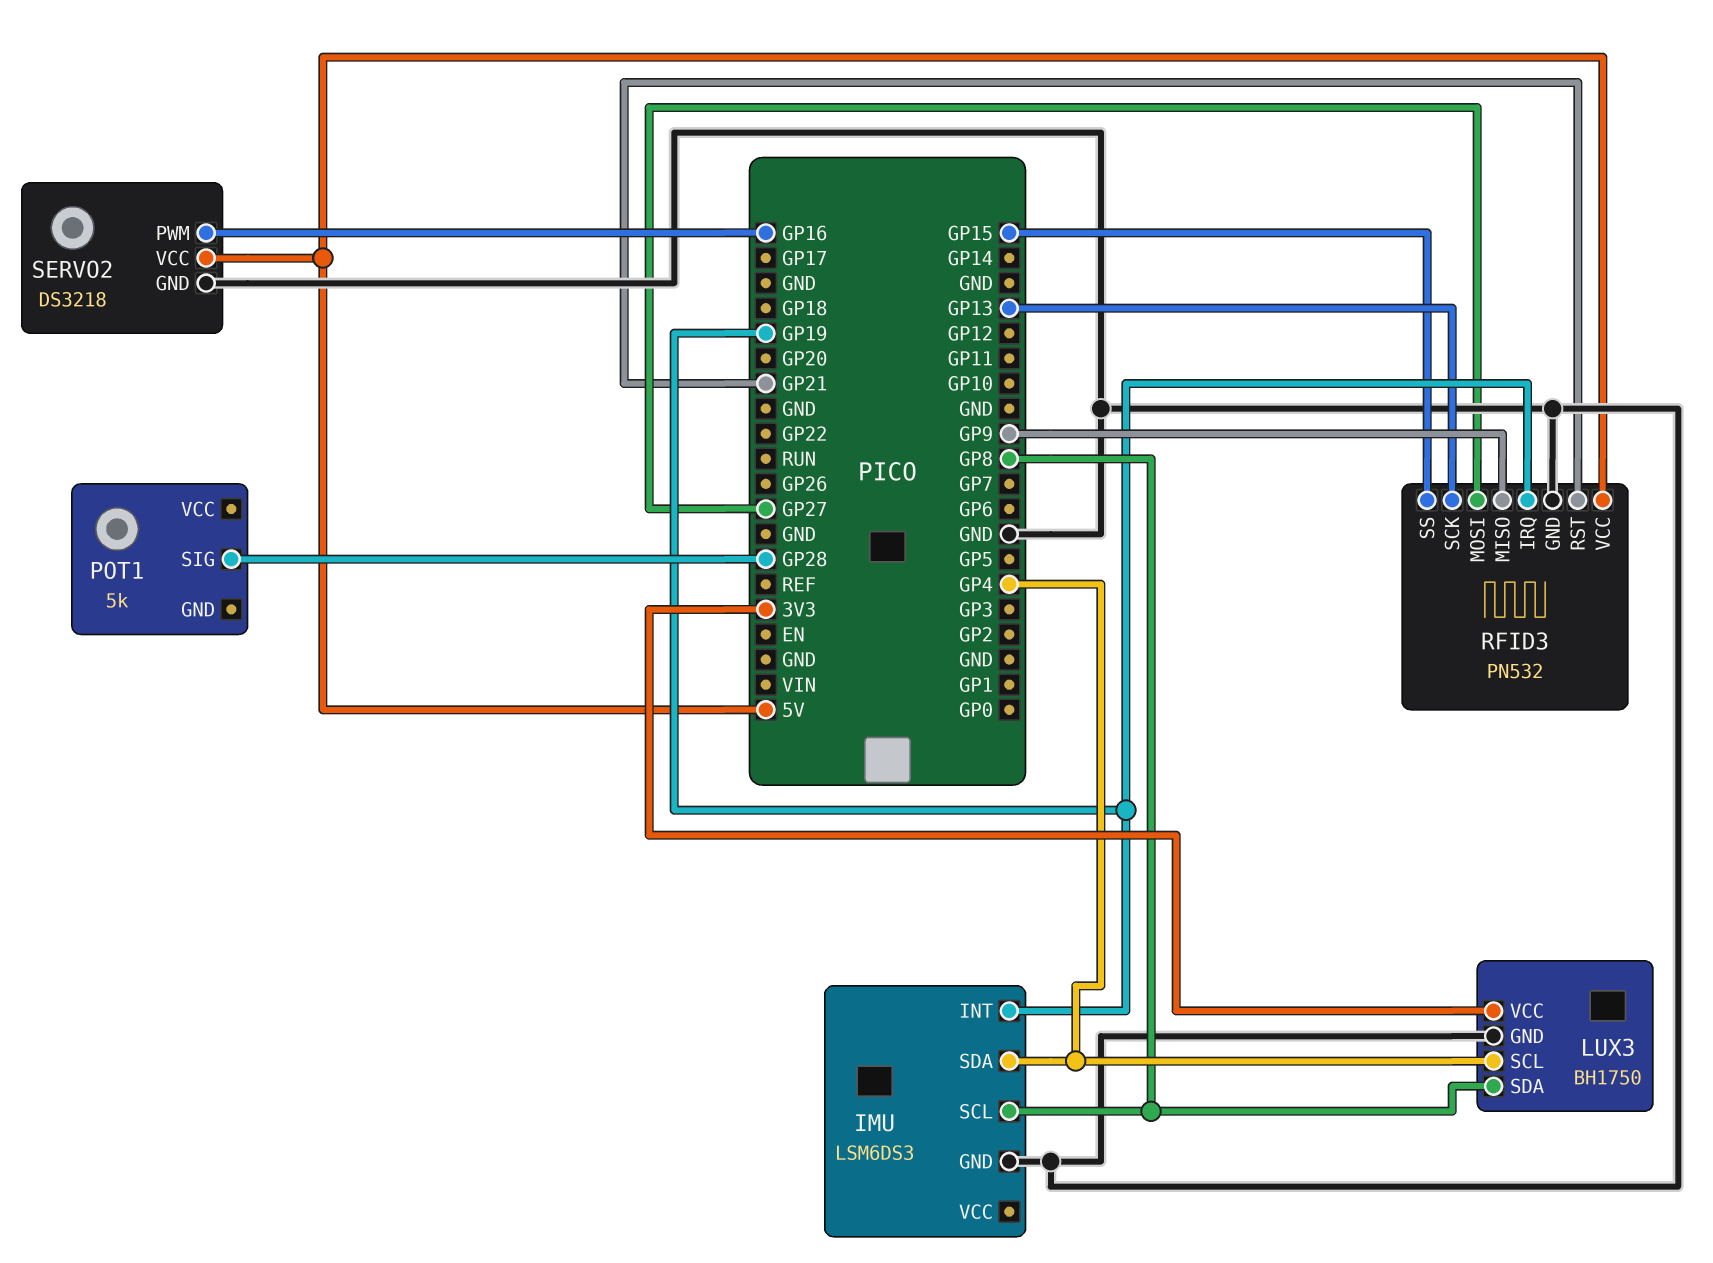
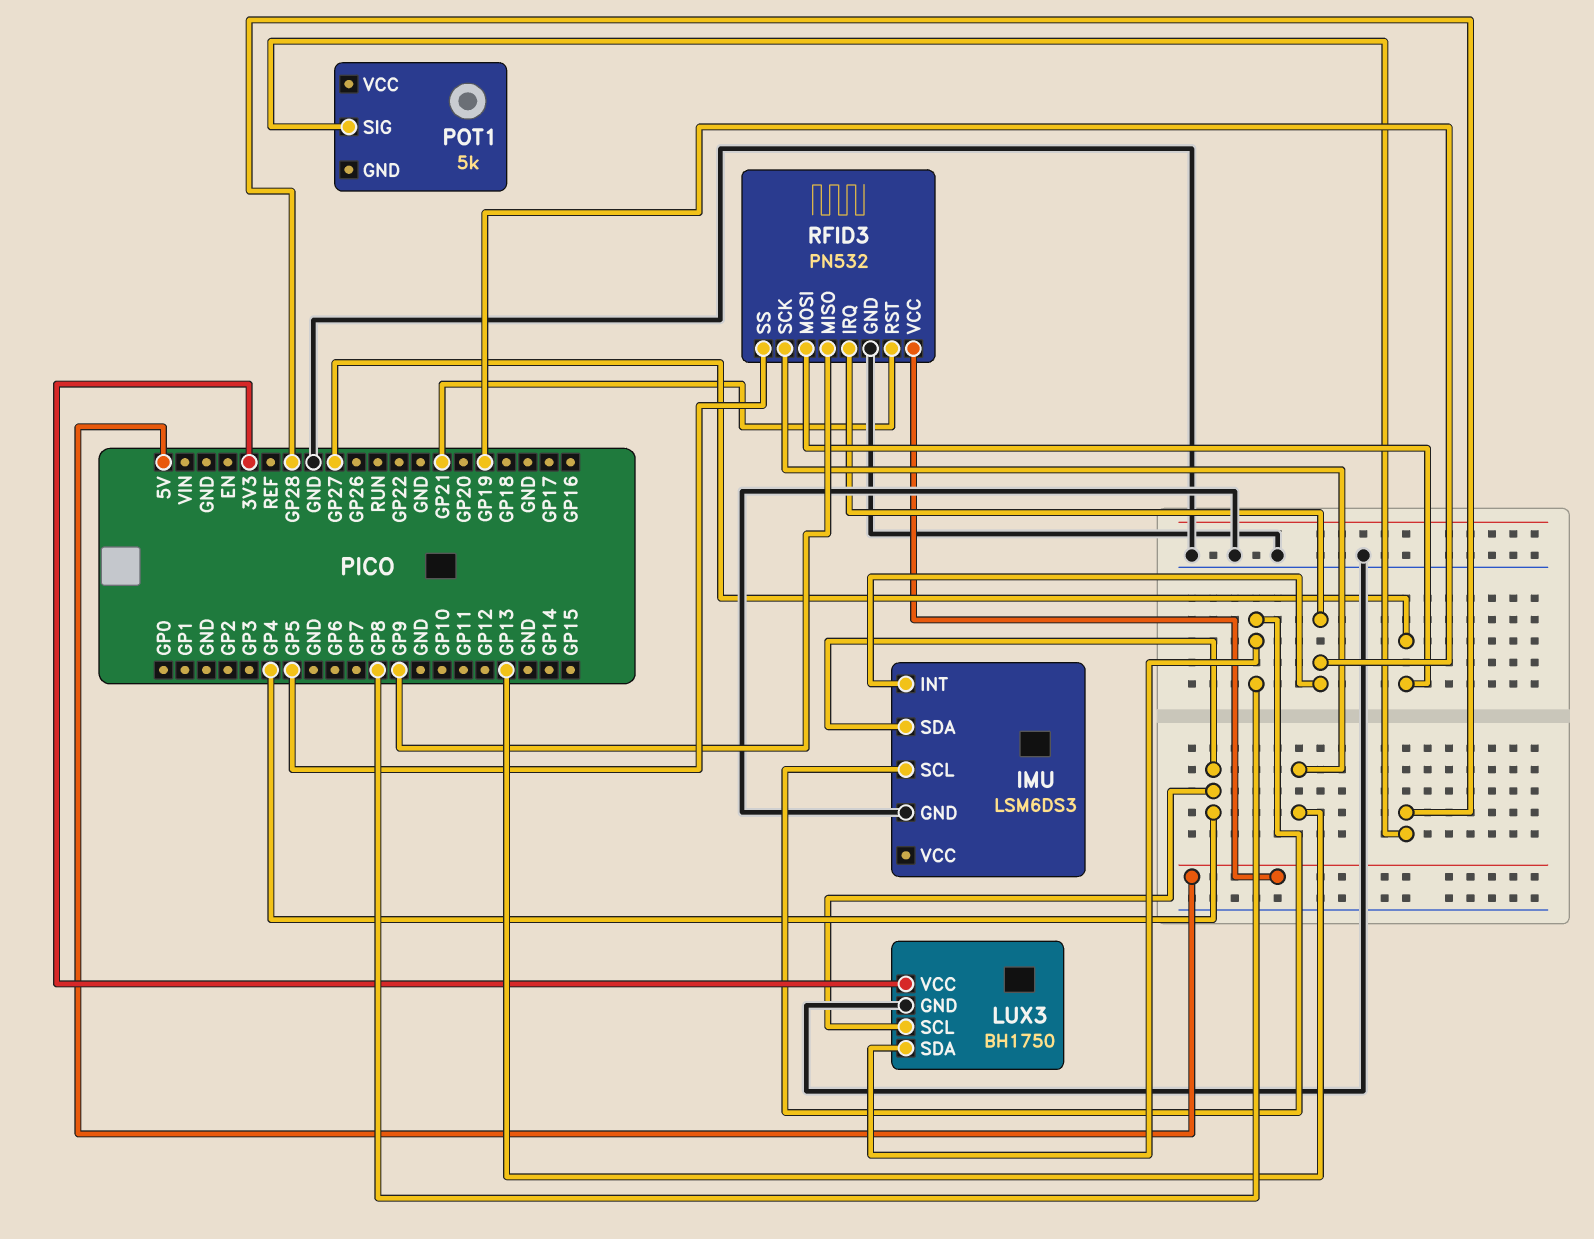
RFID3 pin SS: GP15 -> GP5
SERVO2: DS3218 -> none
SERVO2 pin GND: GND -> none
SERVO2 pin PWM: GP16 -> none
SERVO2 pin VCC: 5V -> none

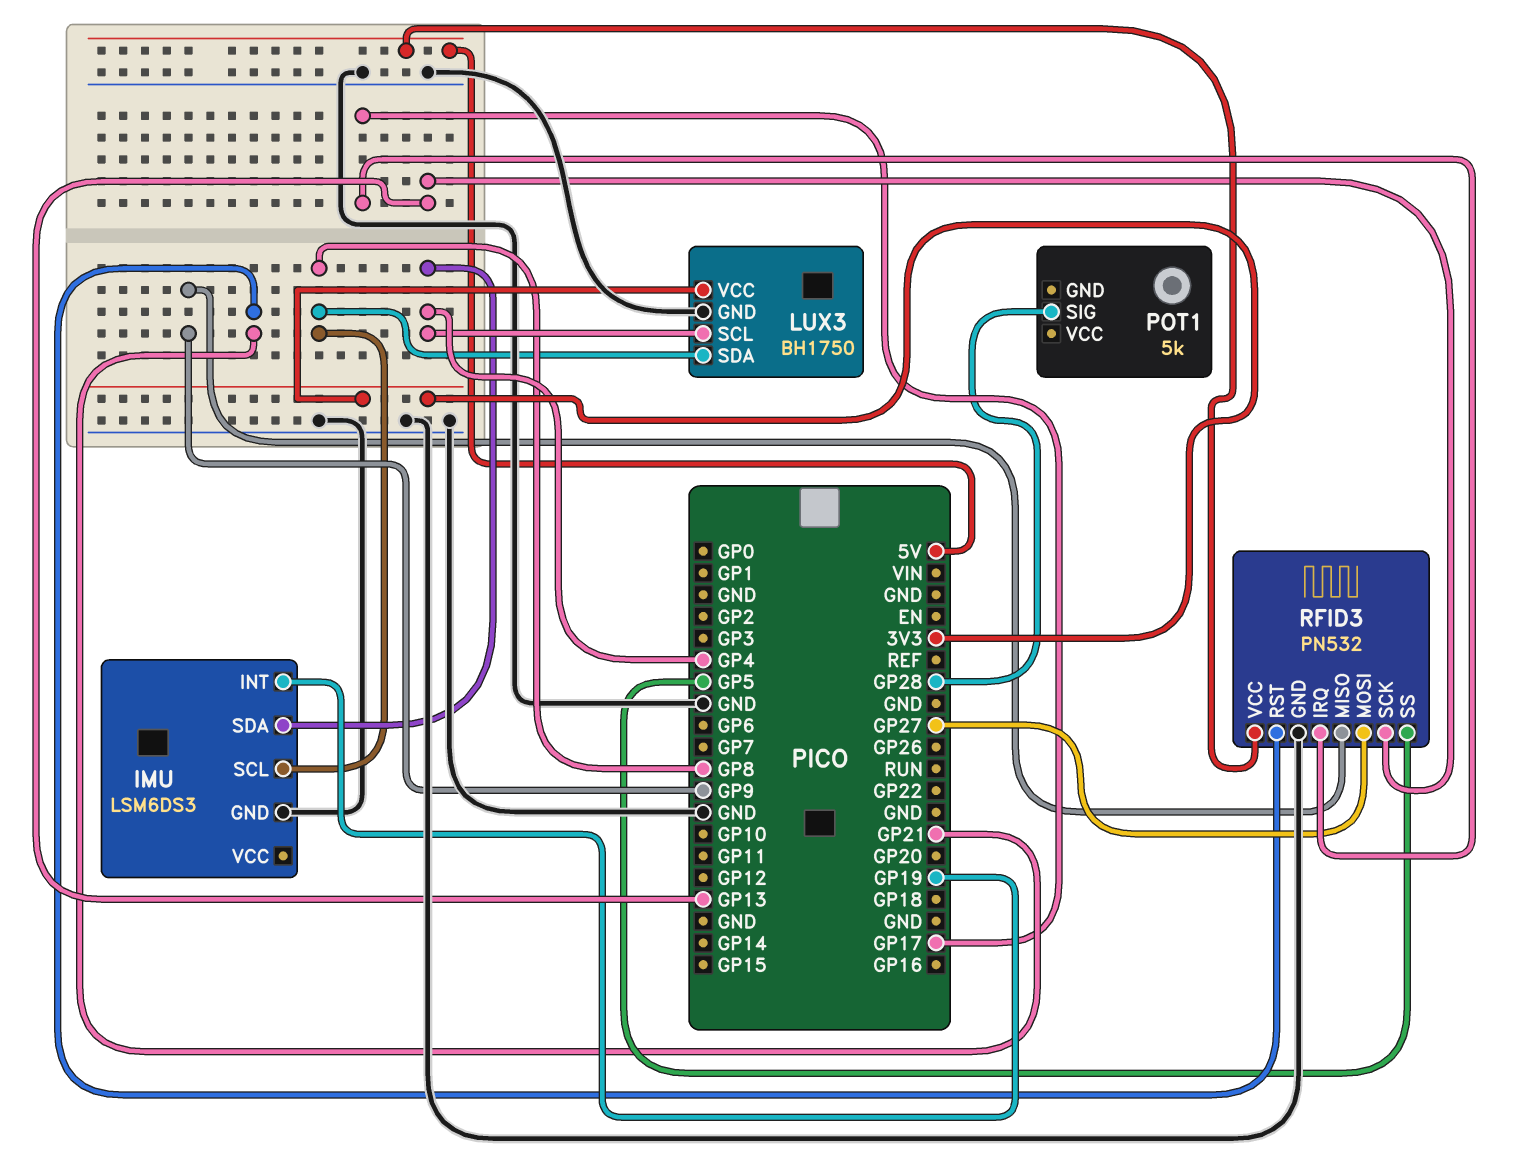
RFID3 pin IRQ: GP19 -> GP17

